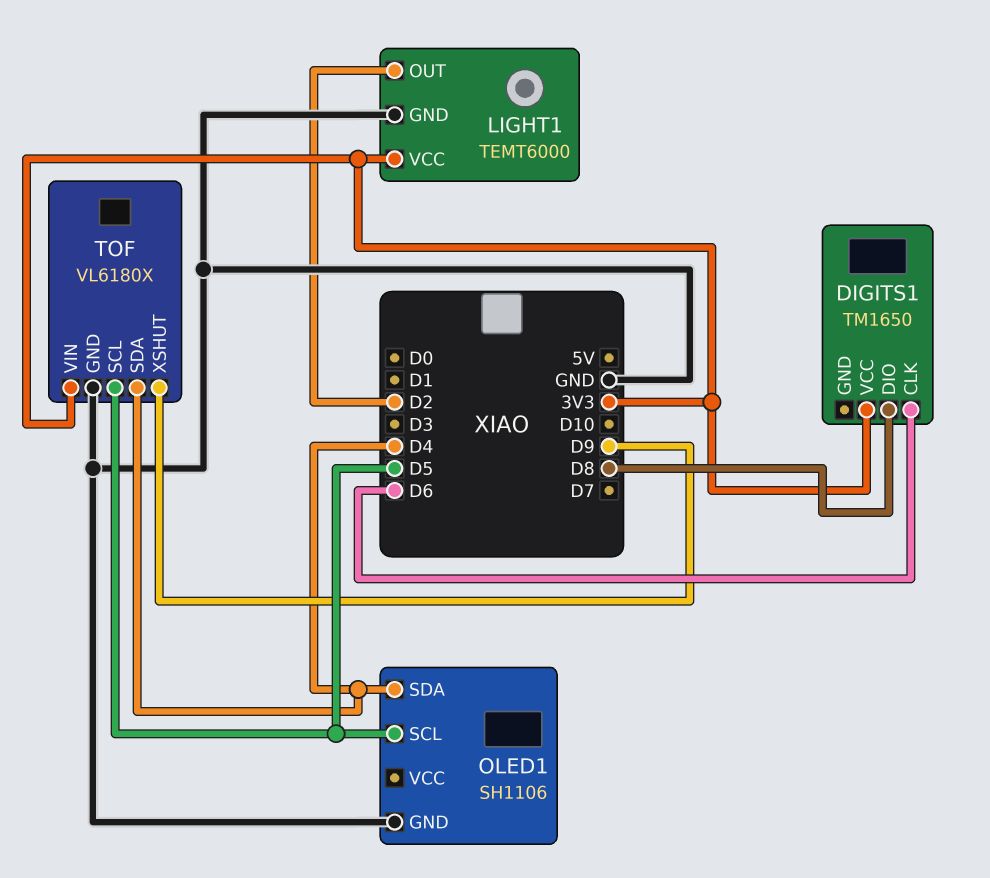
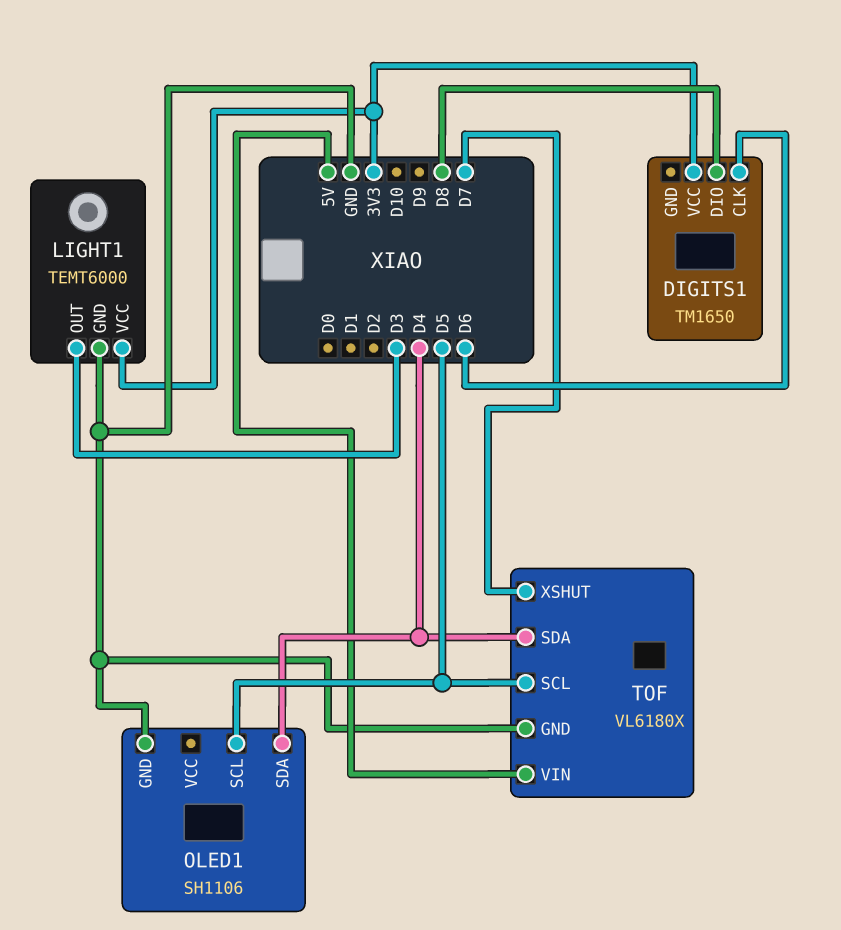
LIGHT1 pin OUT: D2 -> D3
TOF pin VIN: 3V3 -> 5V
TOF pin XSHUT: D9 -> D7

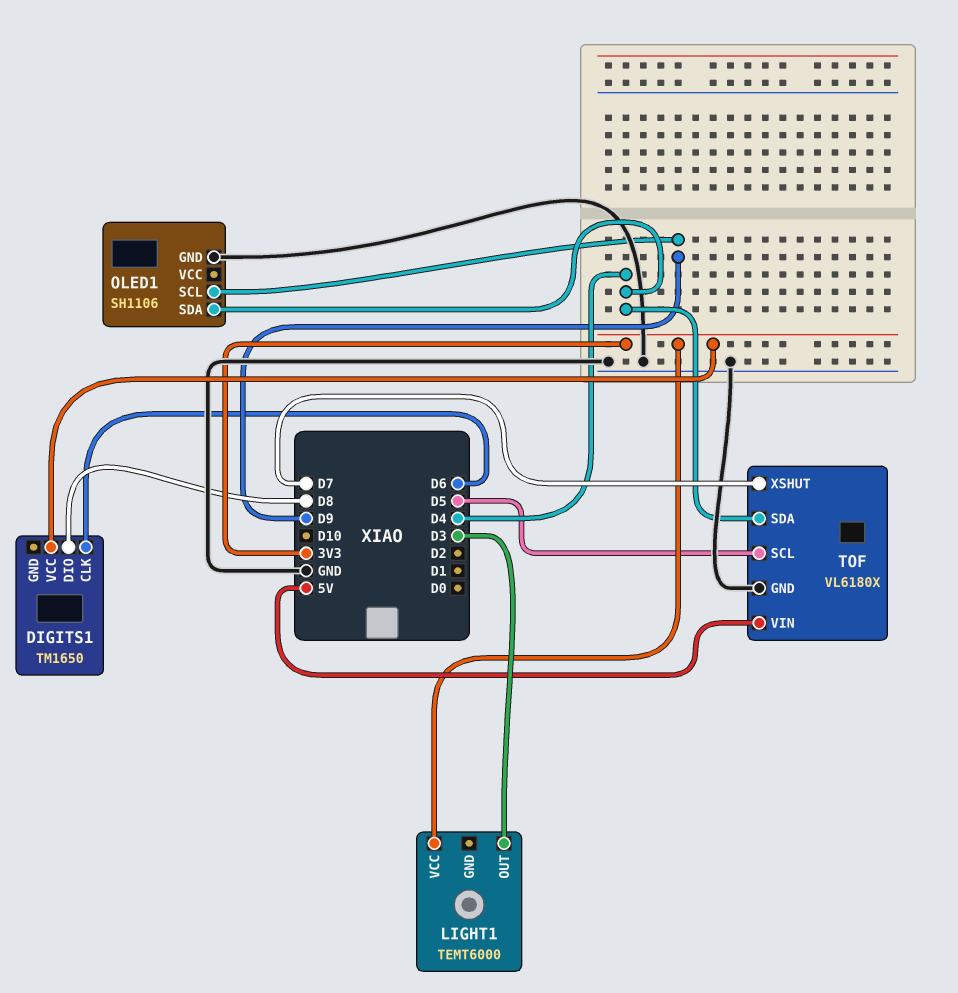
LIGHT1 pin GND: GND -> none
OLED1 pin SCL: D5 -> D9

